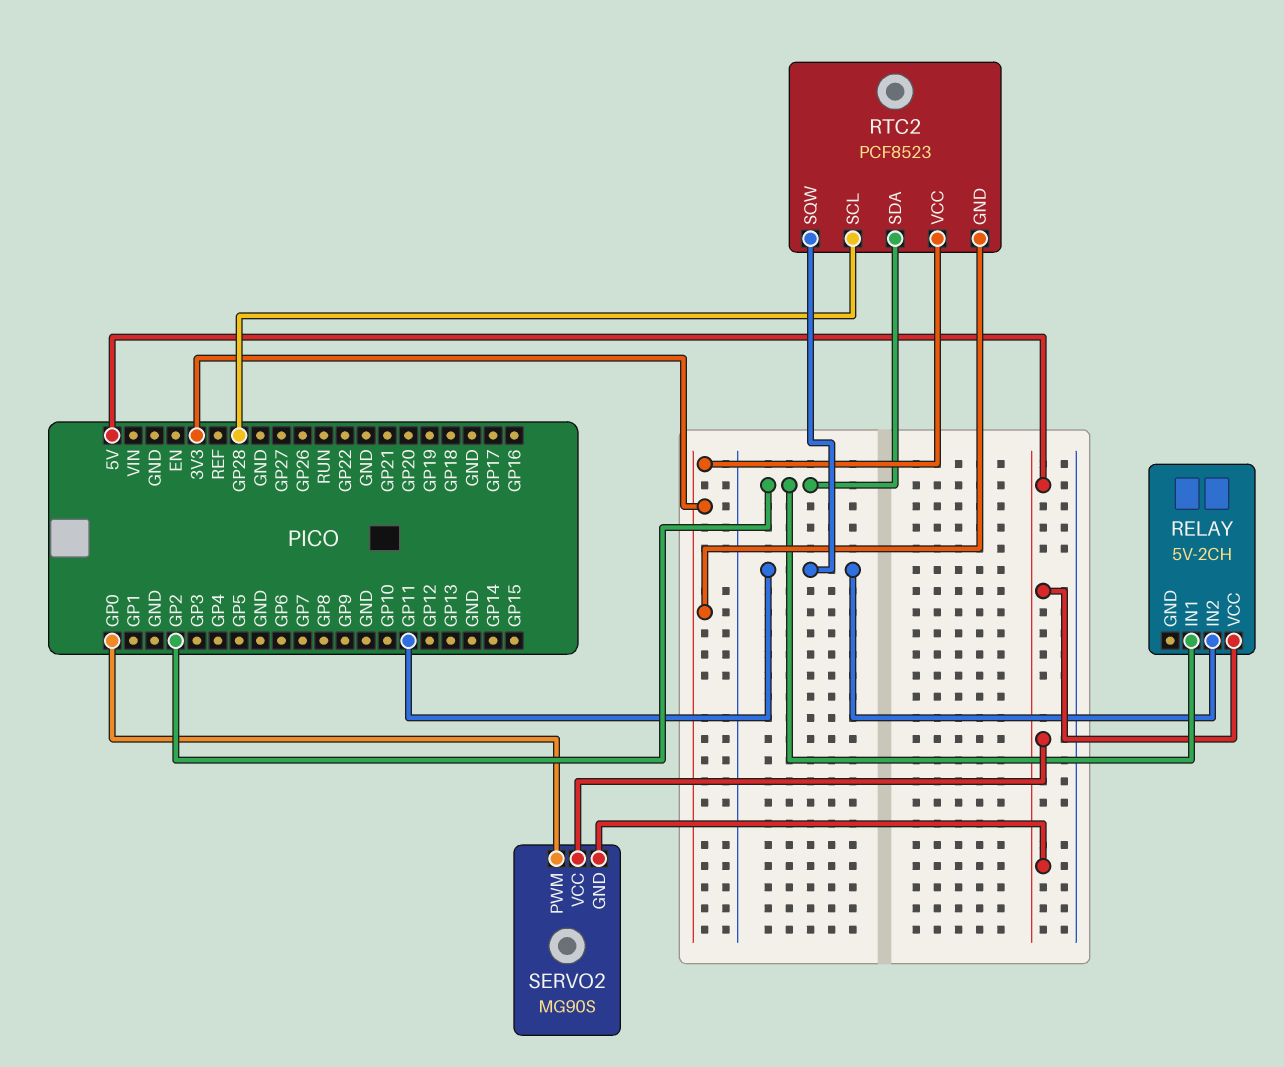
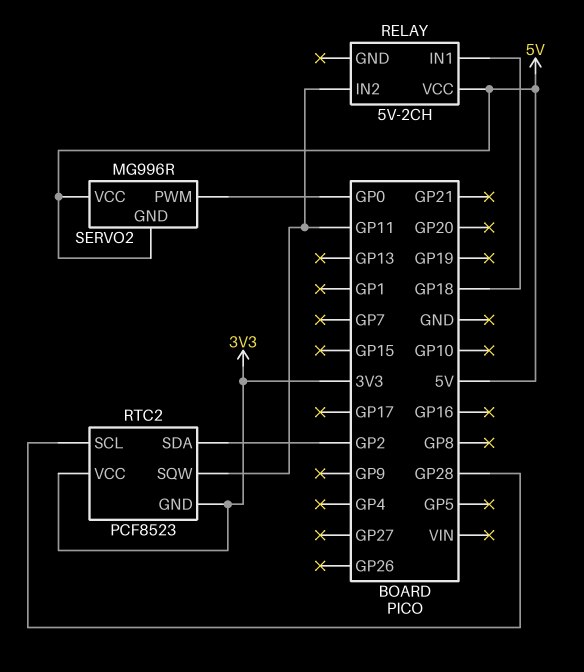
RELAY pin IN1: GP2 -> GP18
SERVO2: MG90S -> MG996R

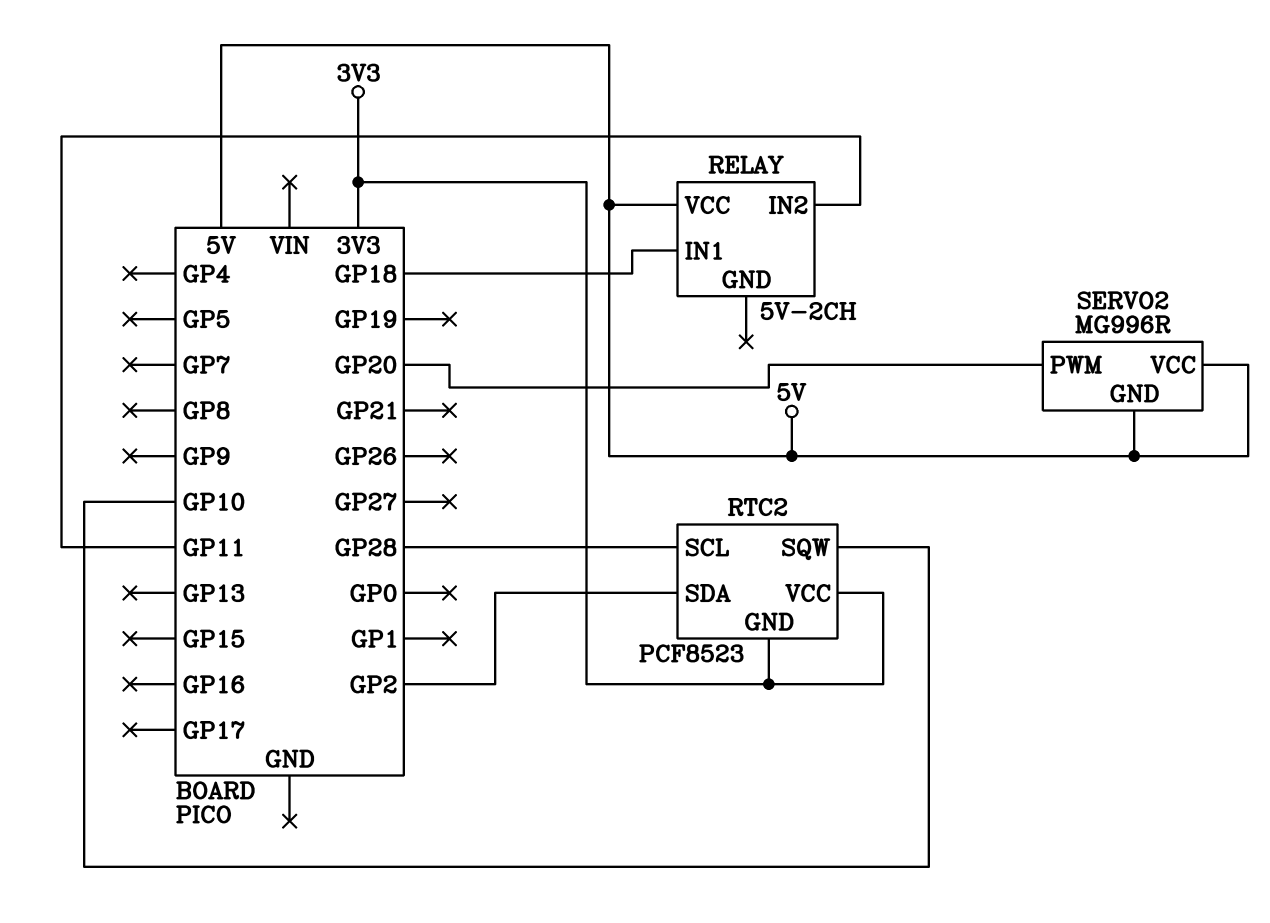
RTC2 pin SQW: GP11 -> GP10
SERVO2 pin PWM: GP0 -> GP20

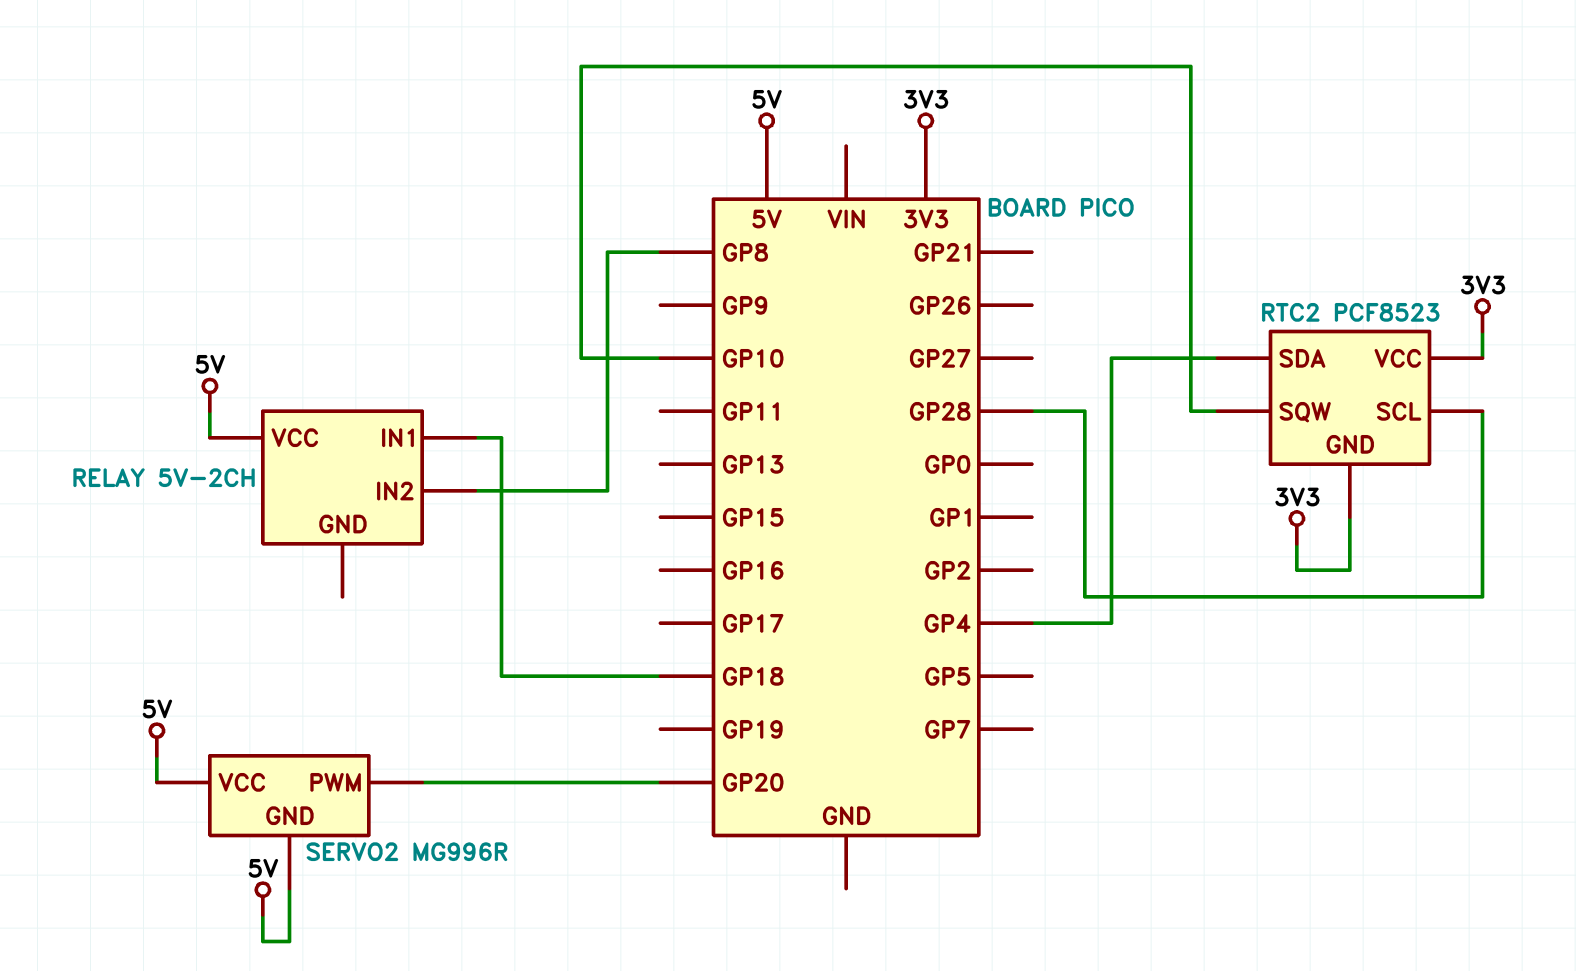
RELAY pin IN2: GP11 -> GP8
RTC2 pin SDA: GP2 -> GP4

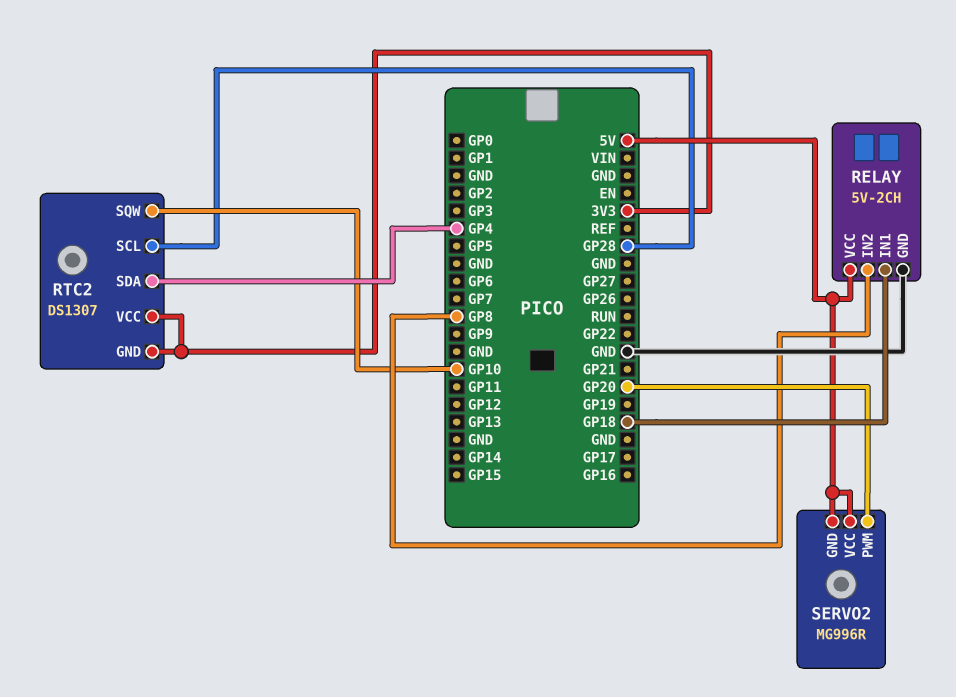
RELAY pin GND: none -> GND
RTC2: PCF8523 -> DS1307

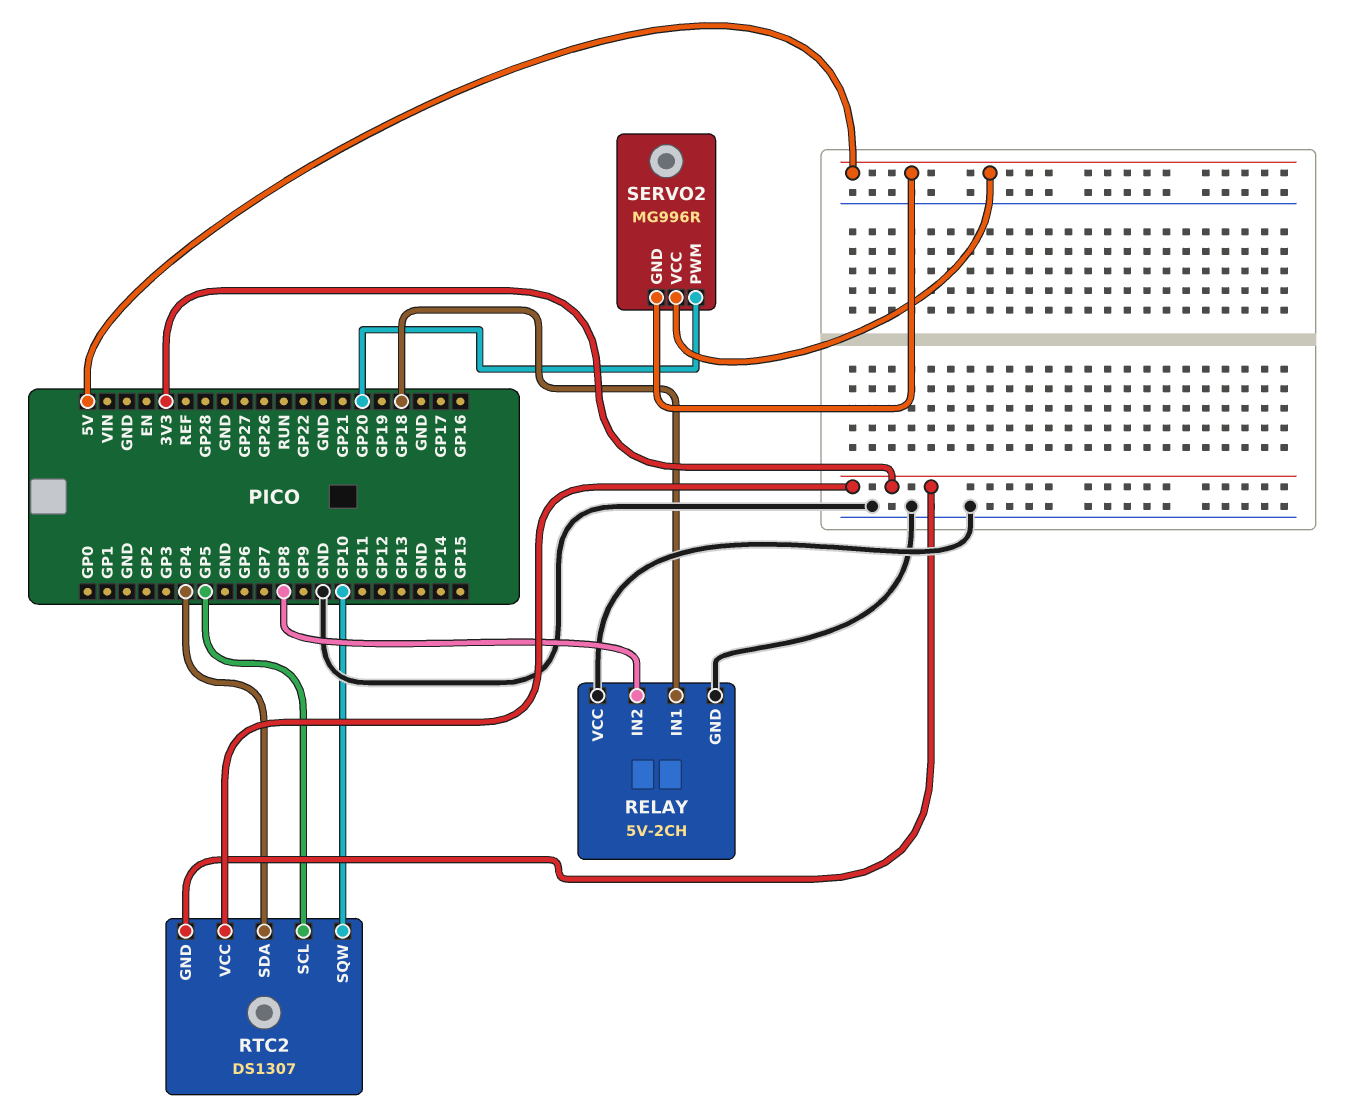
RELAY pin VCC: 5V -> GND
RTC2 pin SCL: GP28 -> GP5

